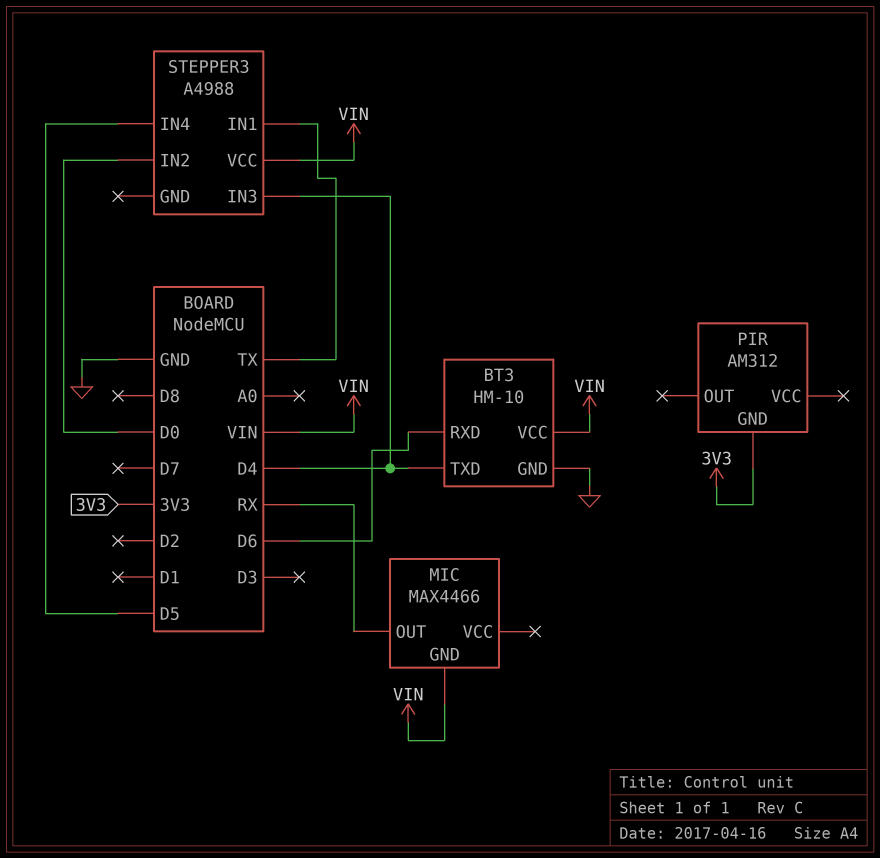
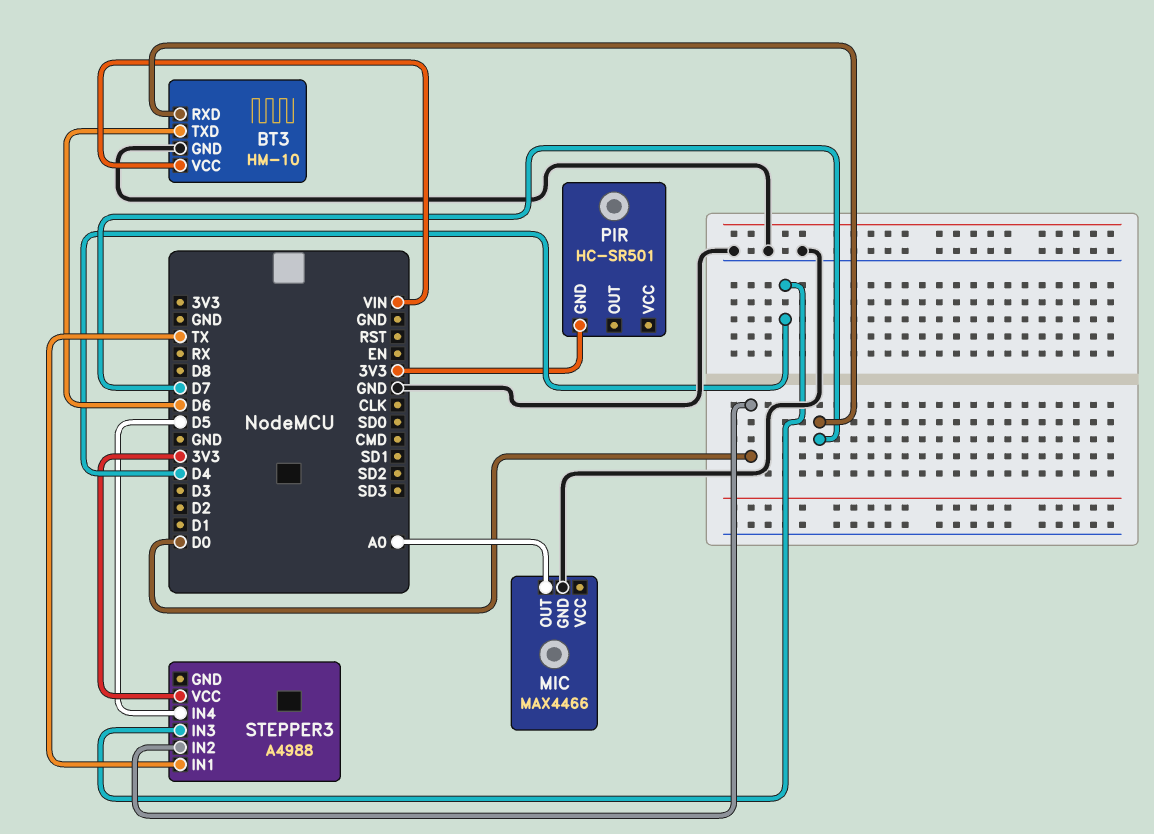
BT3 pin RXD: D6 -> D7
BT3 pin TXD: D4 -> D6
MIC pin GND: VIN -> GND
MIC pin OUT: RX -> A0
PIR: AM312 -> HC-SR501
STEPPER3 pin VCC: VIN -> 3V3

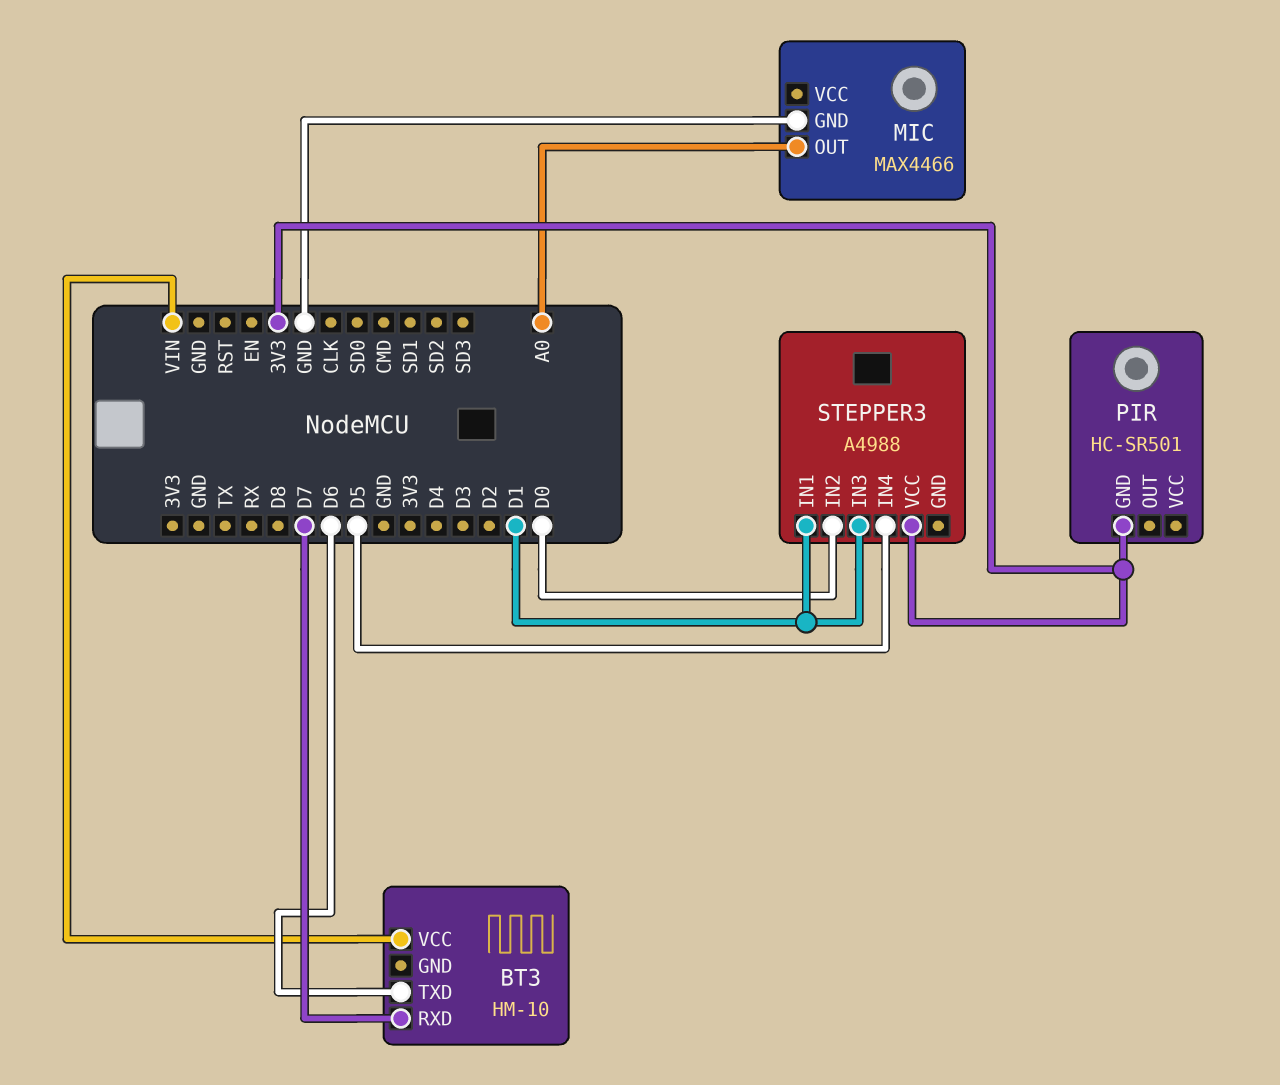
BT3 pin GND: GND -> none
STEPPER3 pin IN1: TX -> D1
STEPPER3 pin IN3: D4 -> D1

